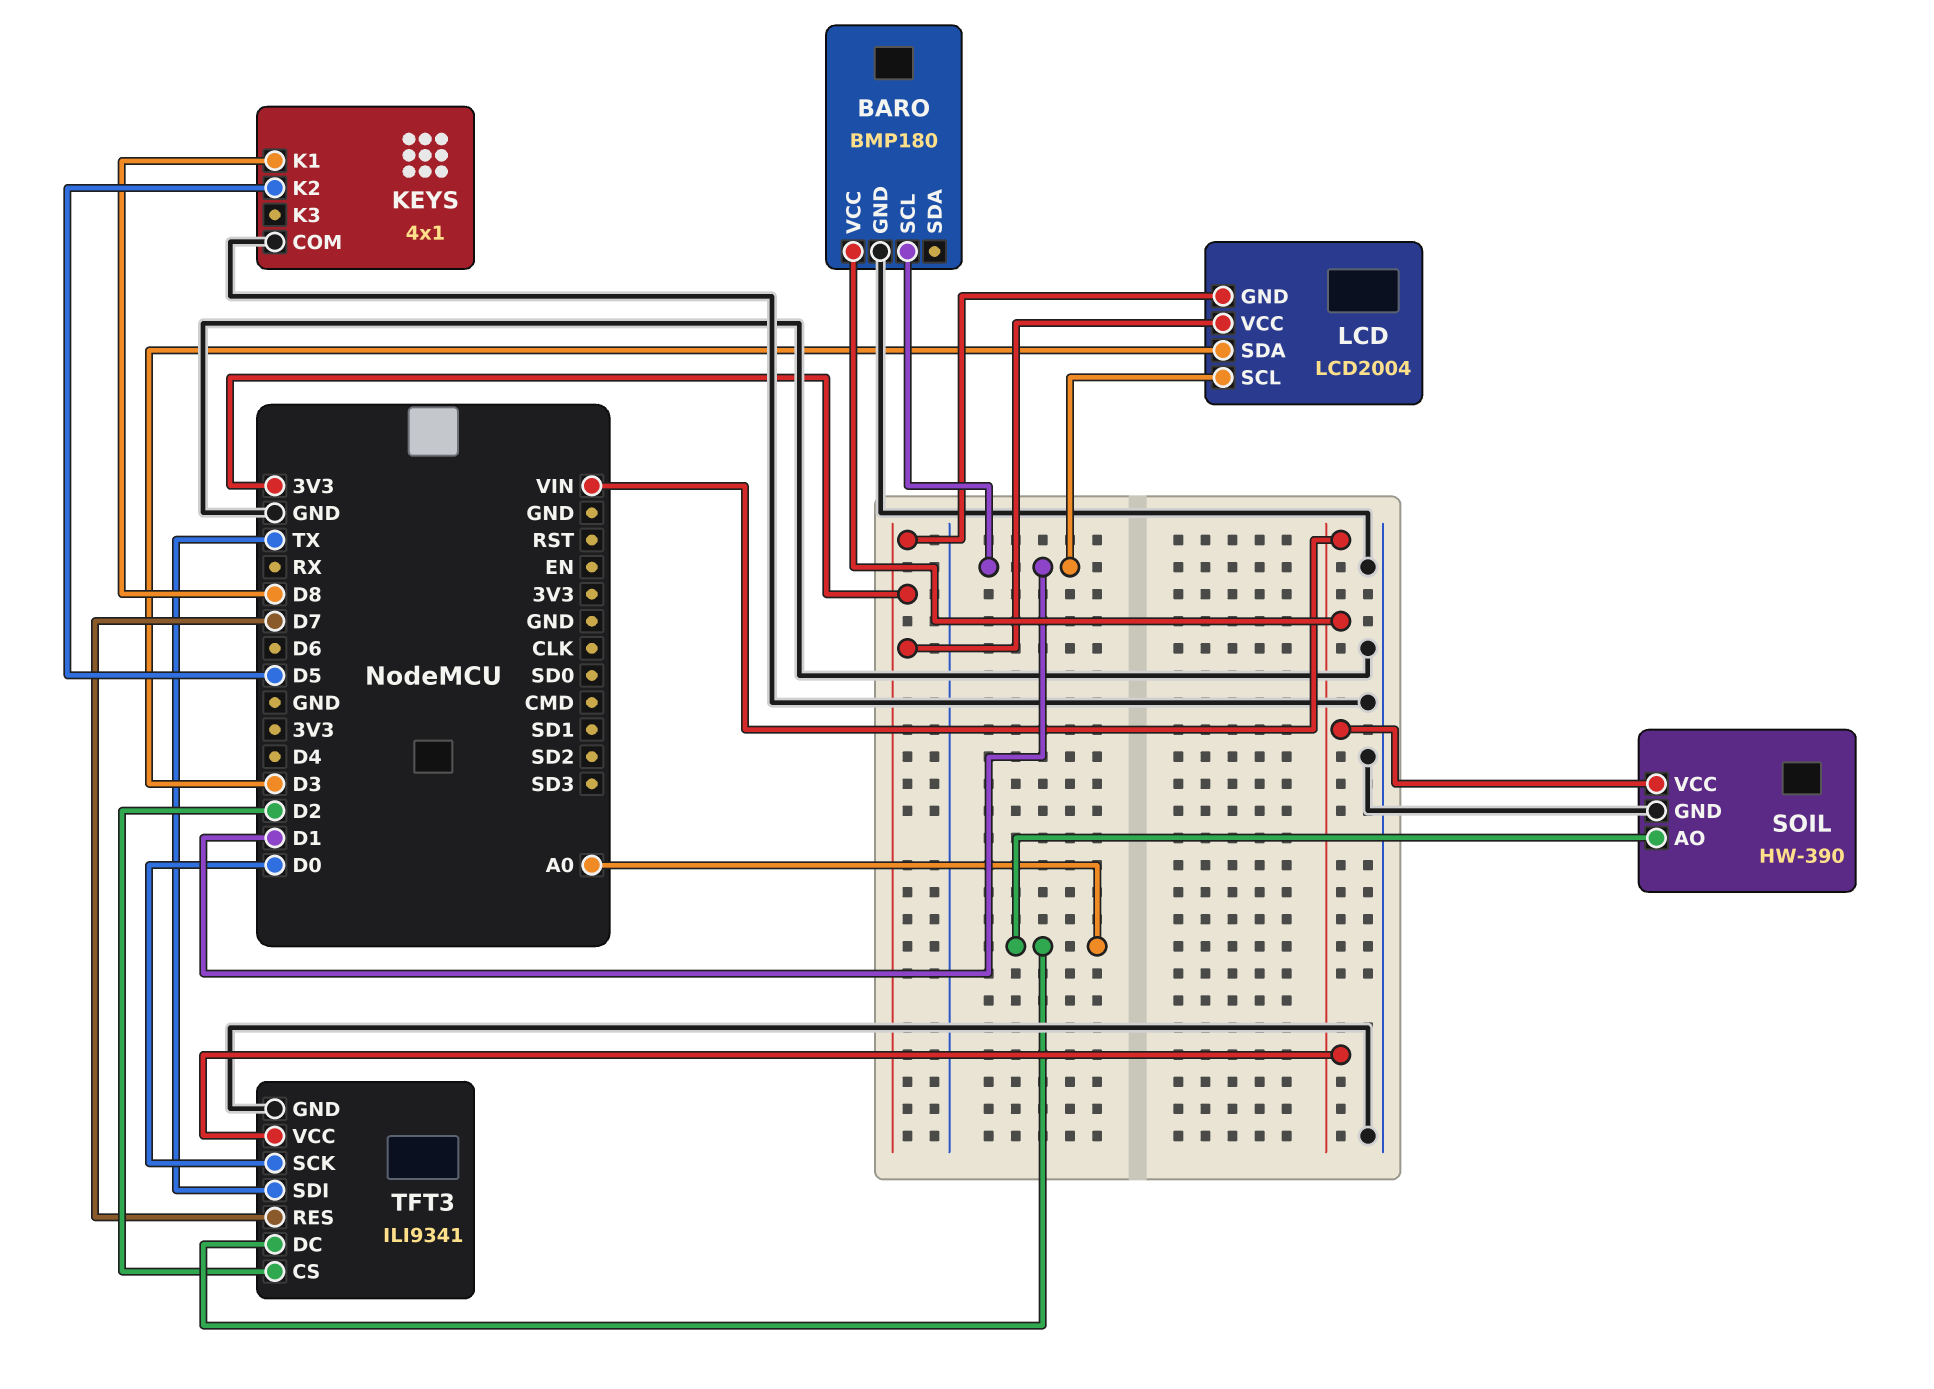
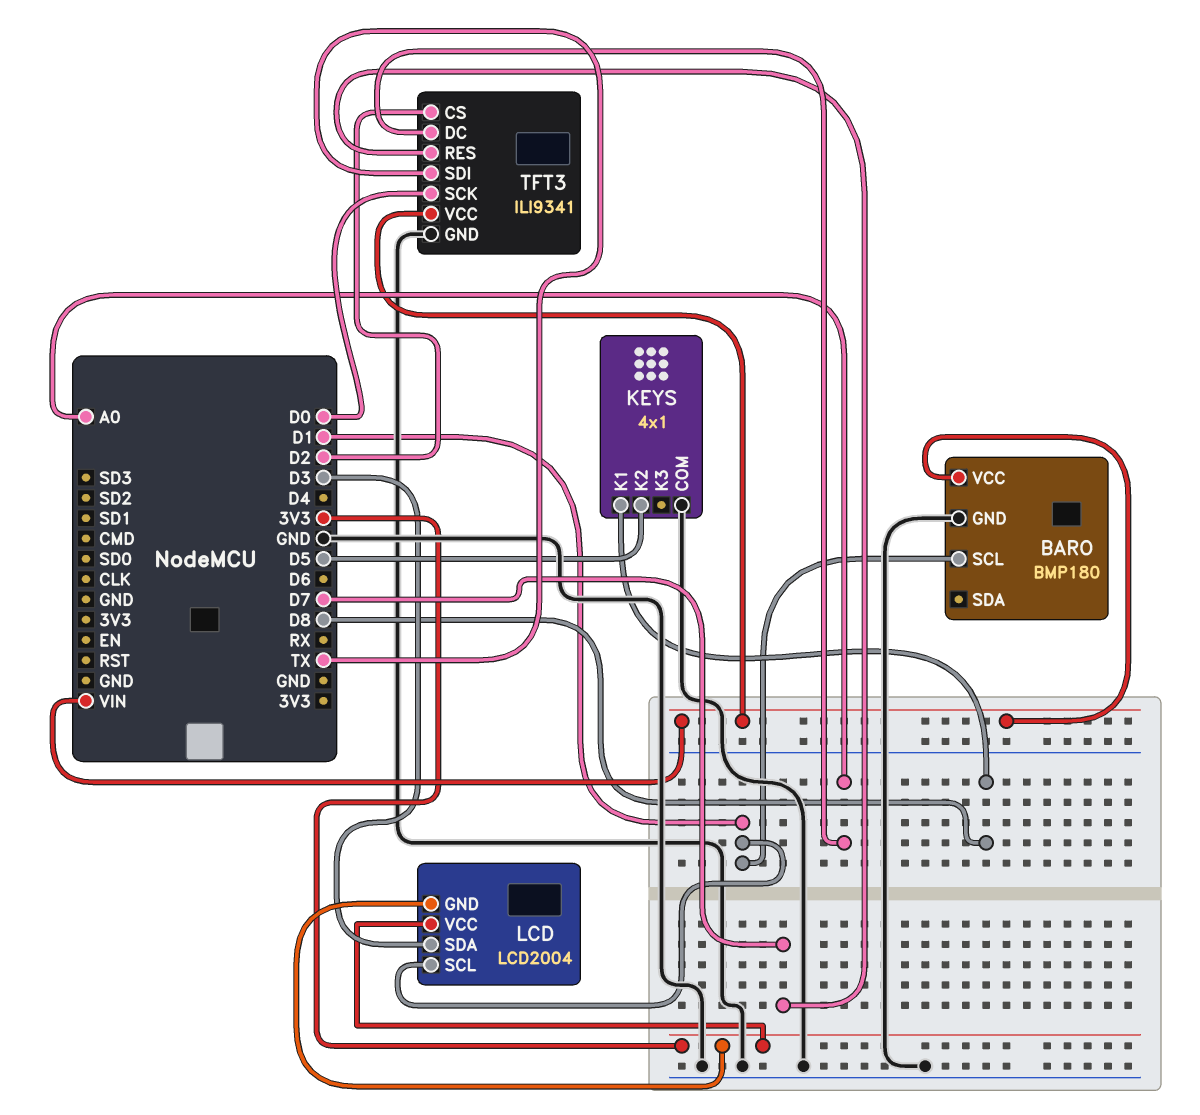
SOIL: HW-390 -> none
SOIL pin AO: A0 -> none
SOIL pin GND: GND -> none
SOIL pin VCC: VIN -> none

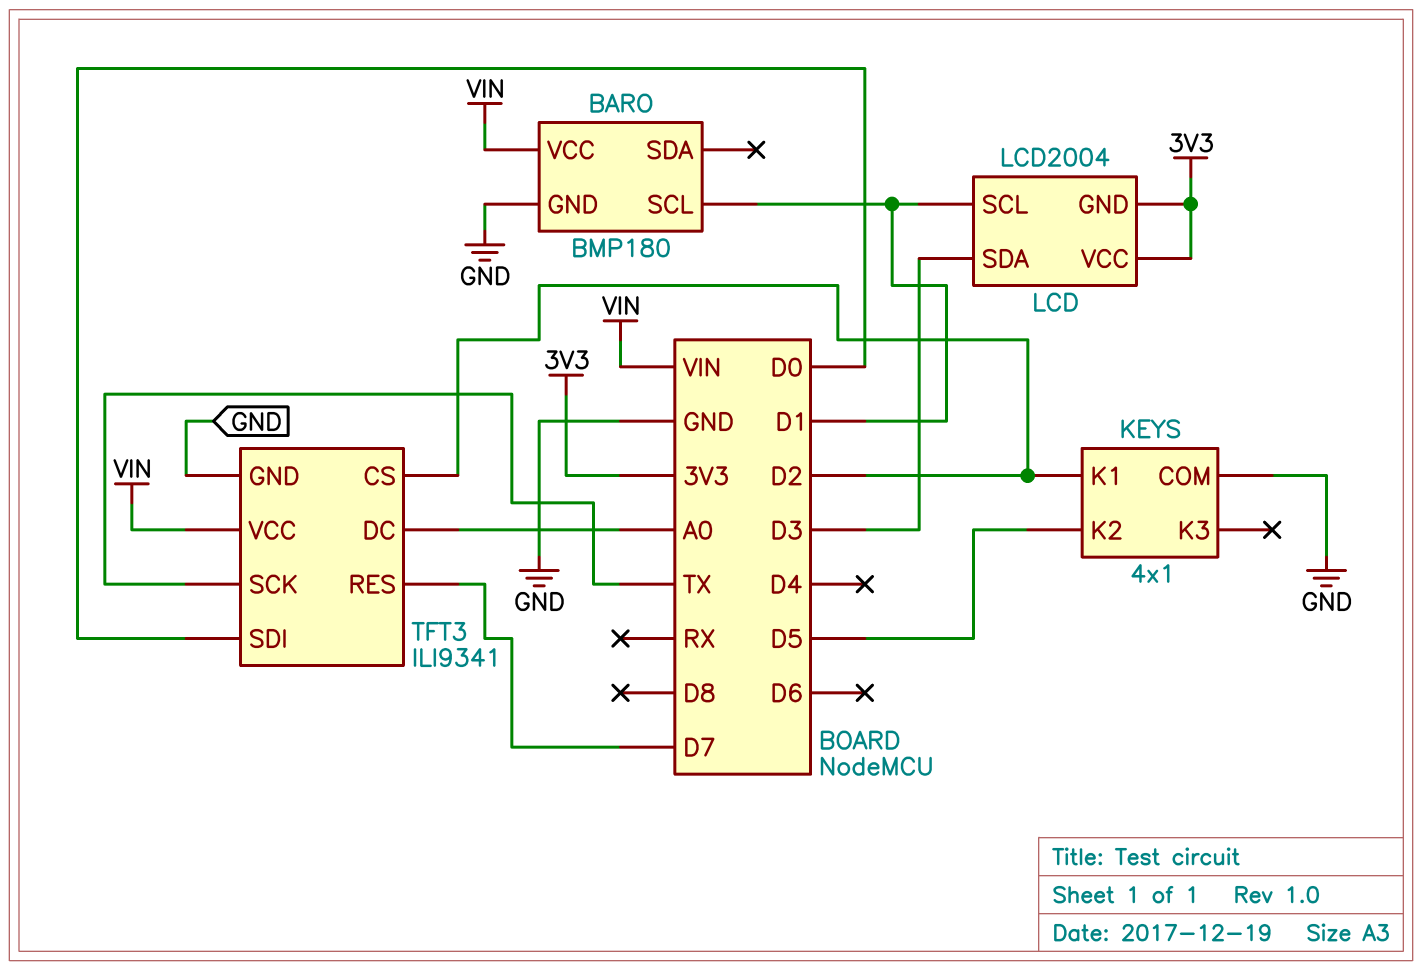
KEYS pin K1: D8 -> D2
TFT3 pin SCK: D0 -> TX
TFT3 pin SDI: TX -> D0

